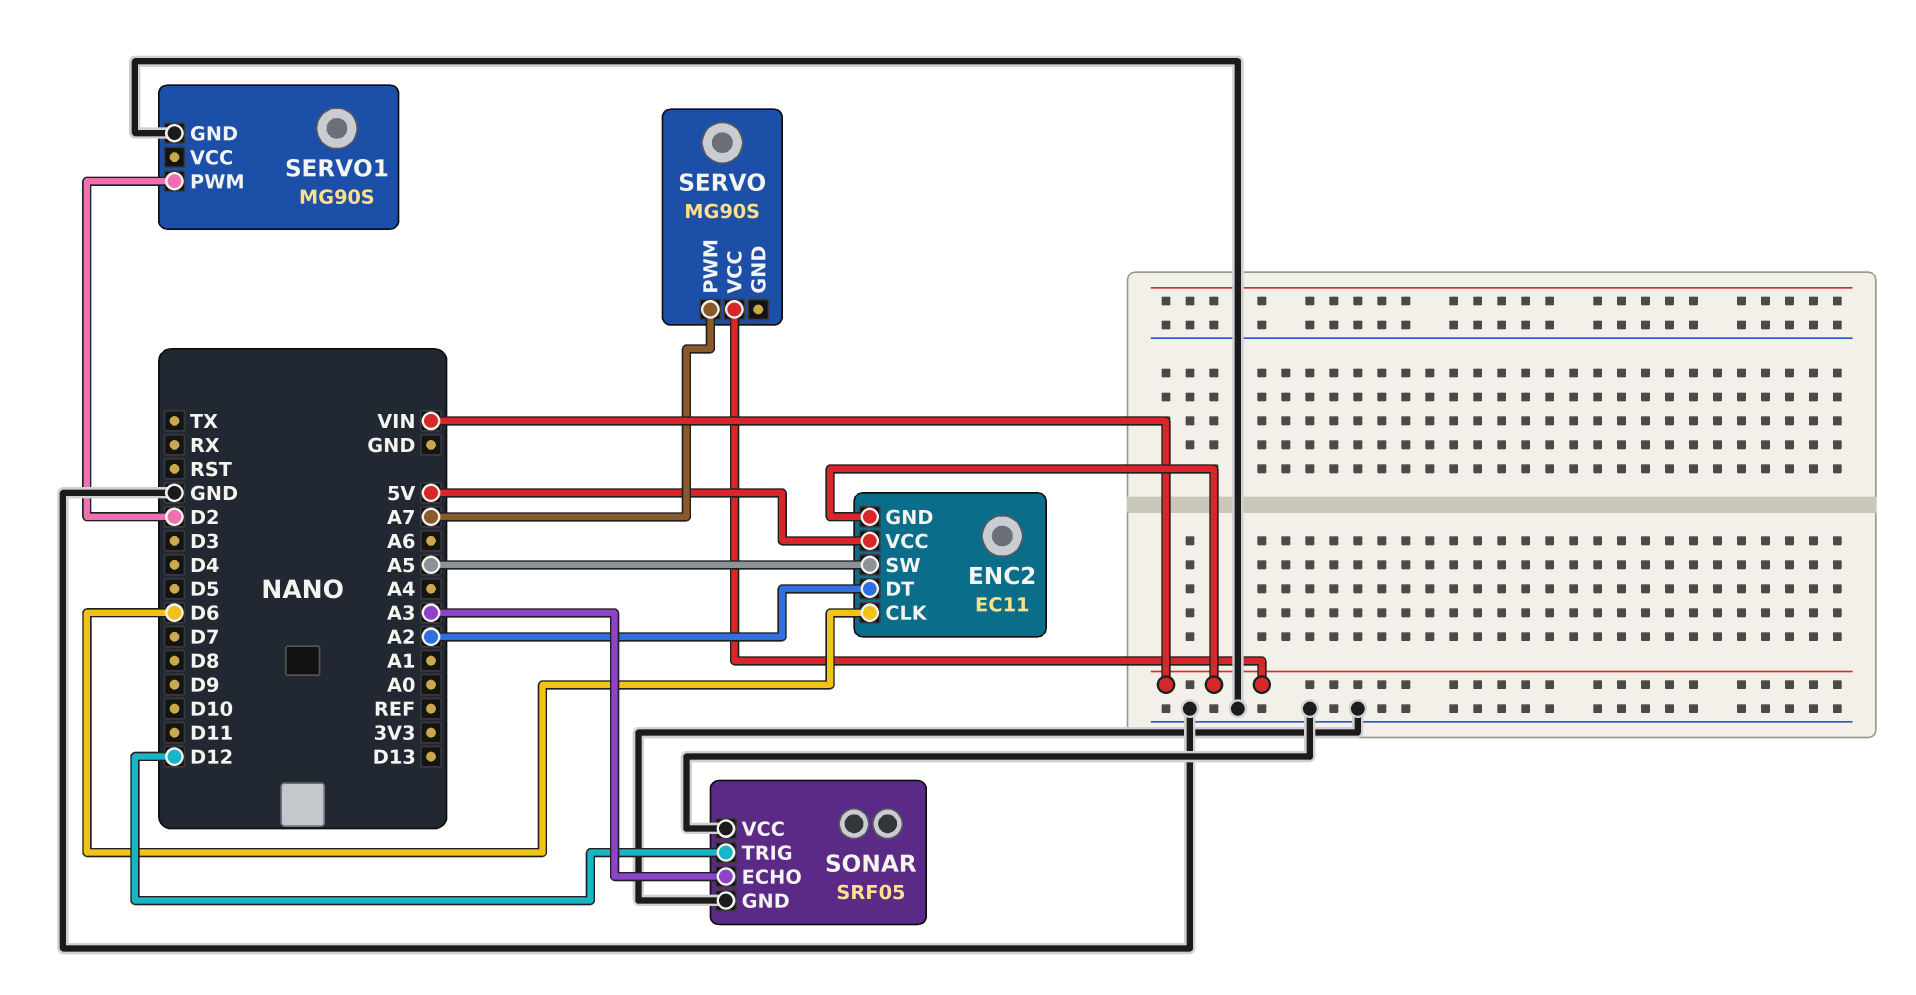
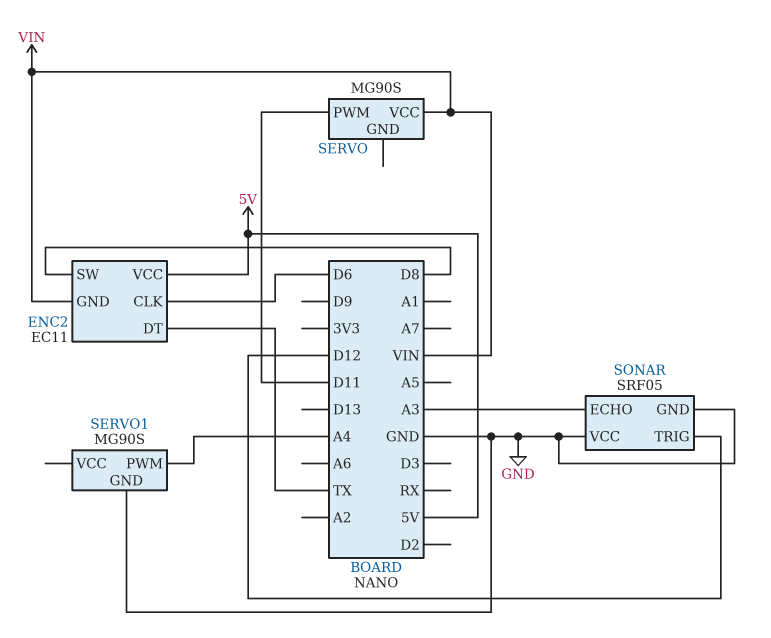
ENC2 pin DT: A2 -> TX
ENC2 pin SW: A5 -> D8
SERVO pin PWM: A7 -> D11
SERVO1 pin PWM: D2 -> A4

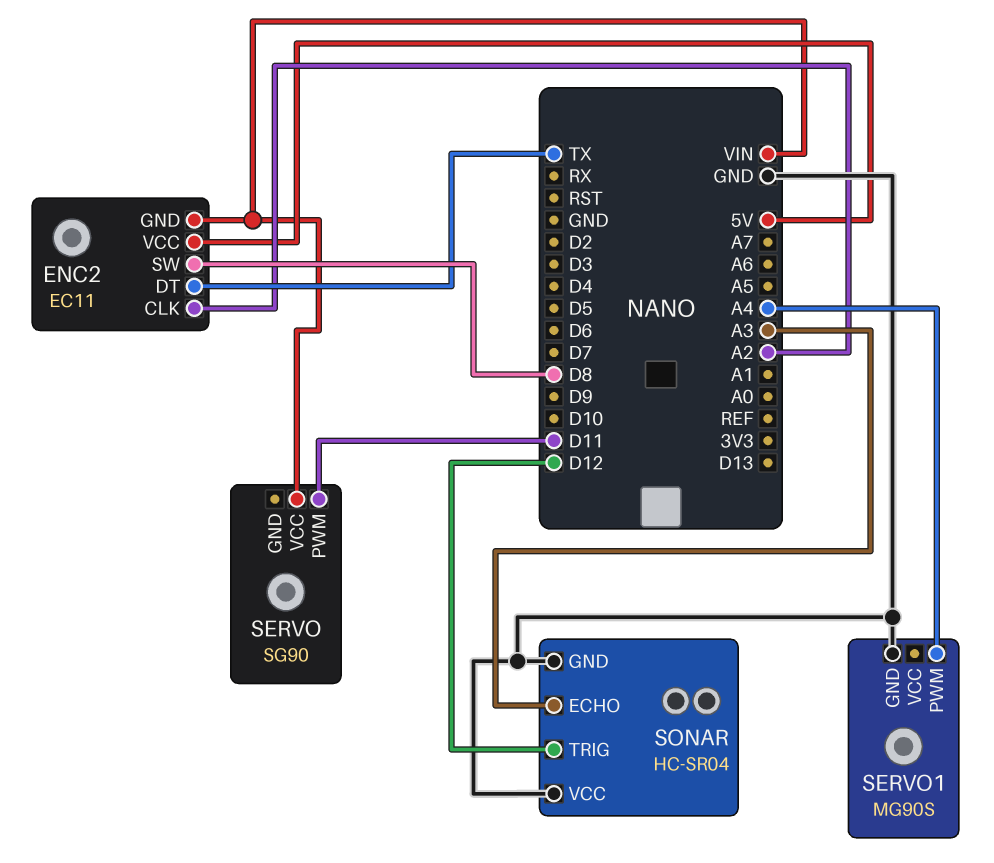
ENC2 pin CLK: D6 -> A2
SERVO: MG90S -> SG90
SONAR: SRF05 -> HC-SR04

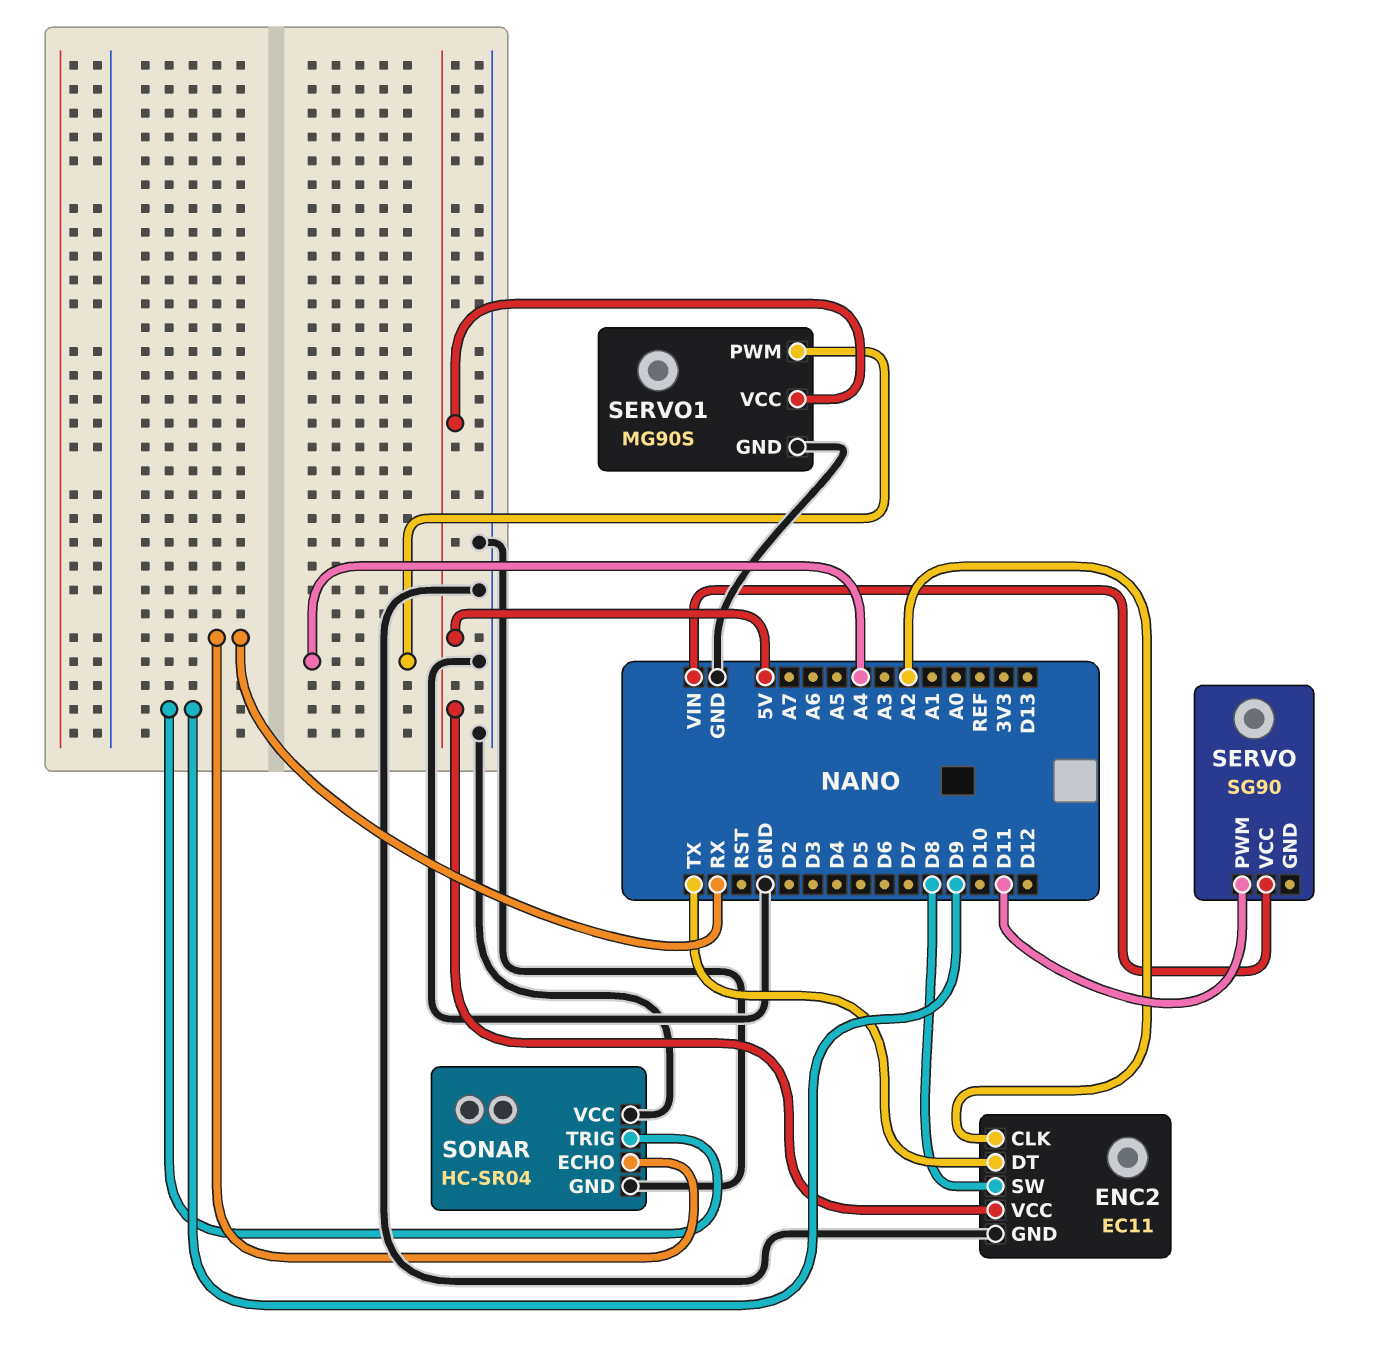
ENC2 pin GND: VIN -> GND
SERVO1 pin VCC: none -> 5V
SONAR pin ECHO: A3 -> RX
SONAR pin TRIG: D12 -> D9

